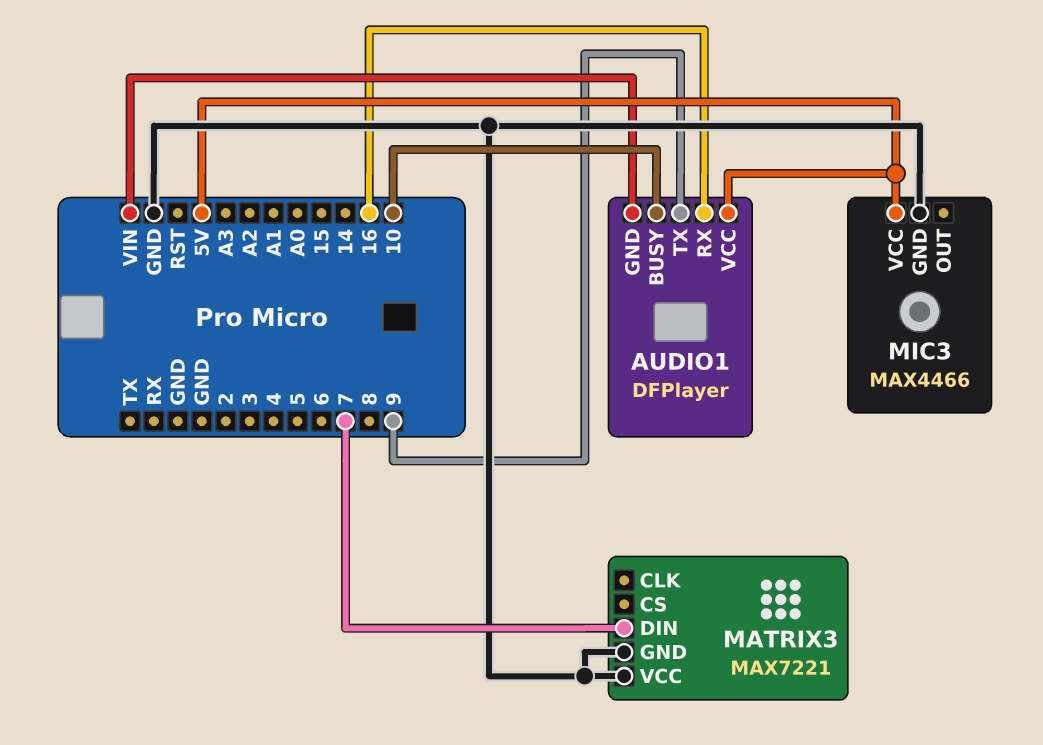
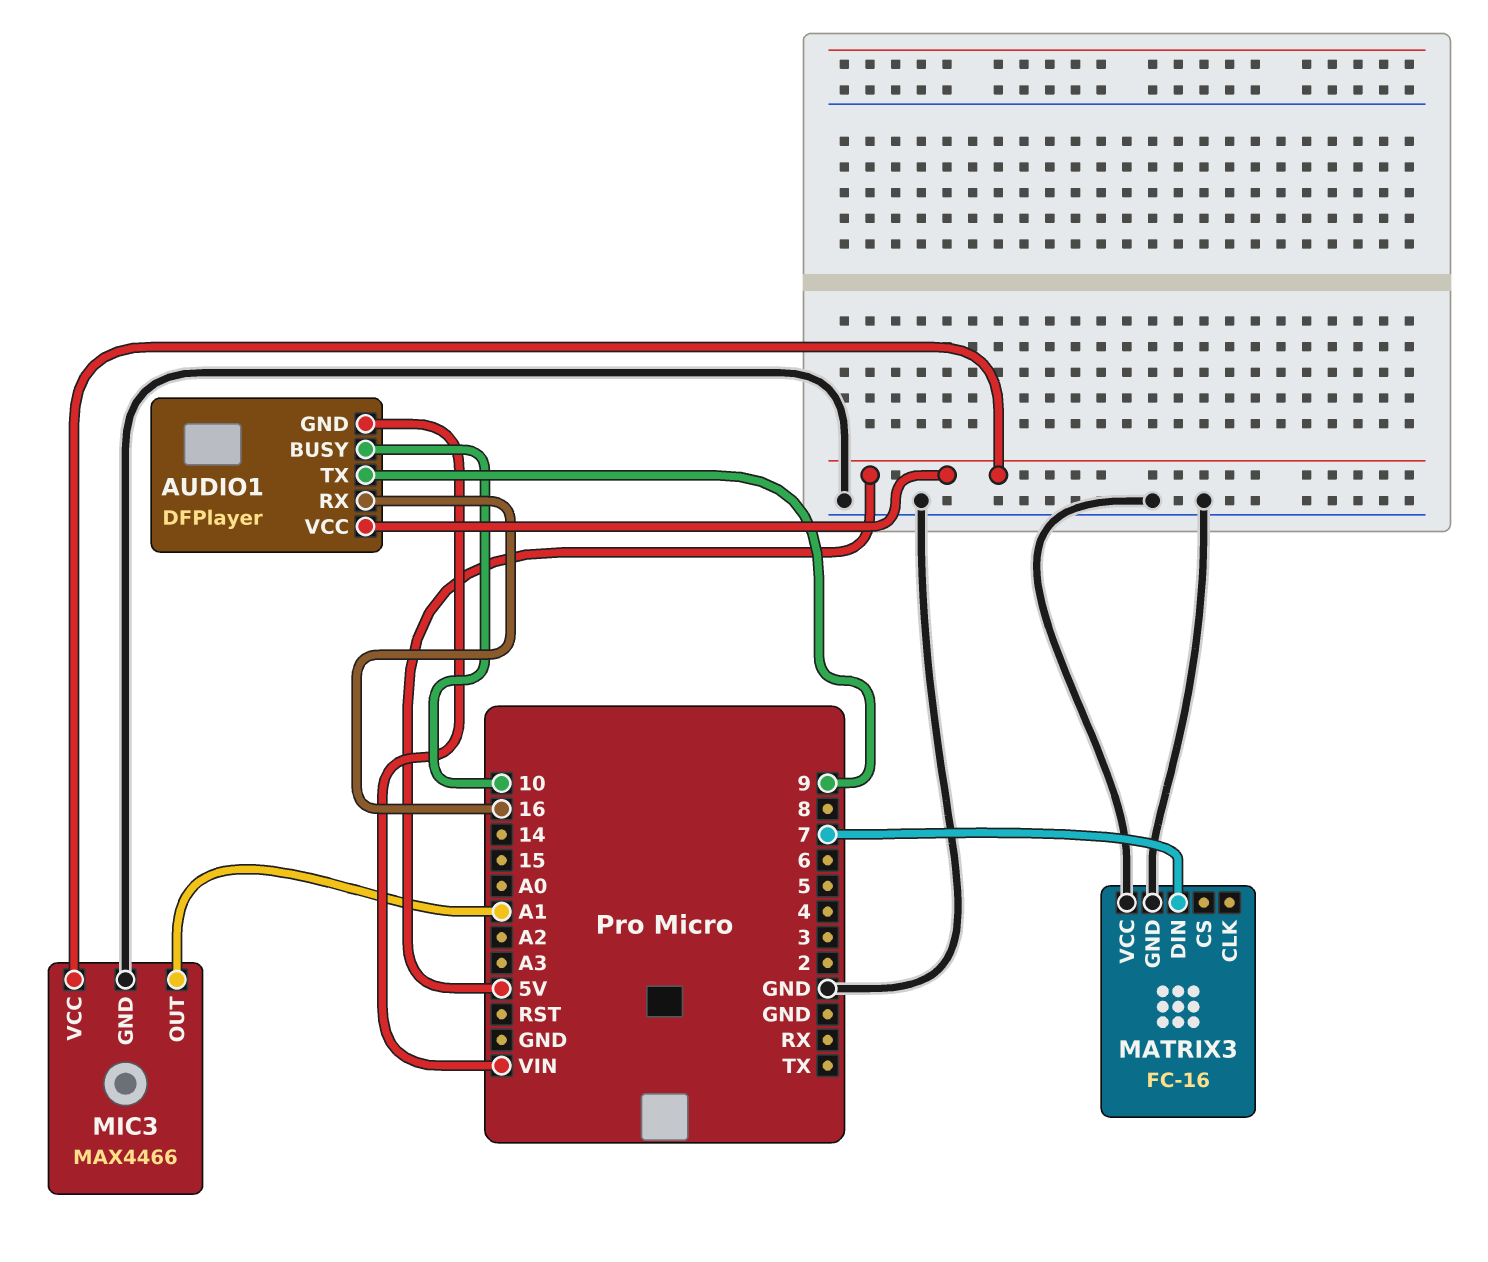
MATRIX3: MAX7221 -> FC-16
MIC3 pin OUT: none -> A1

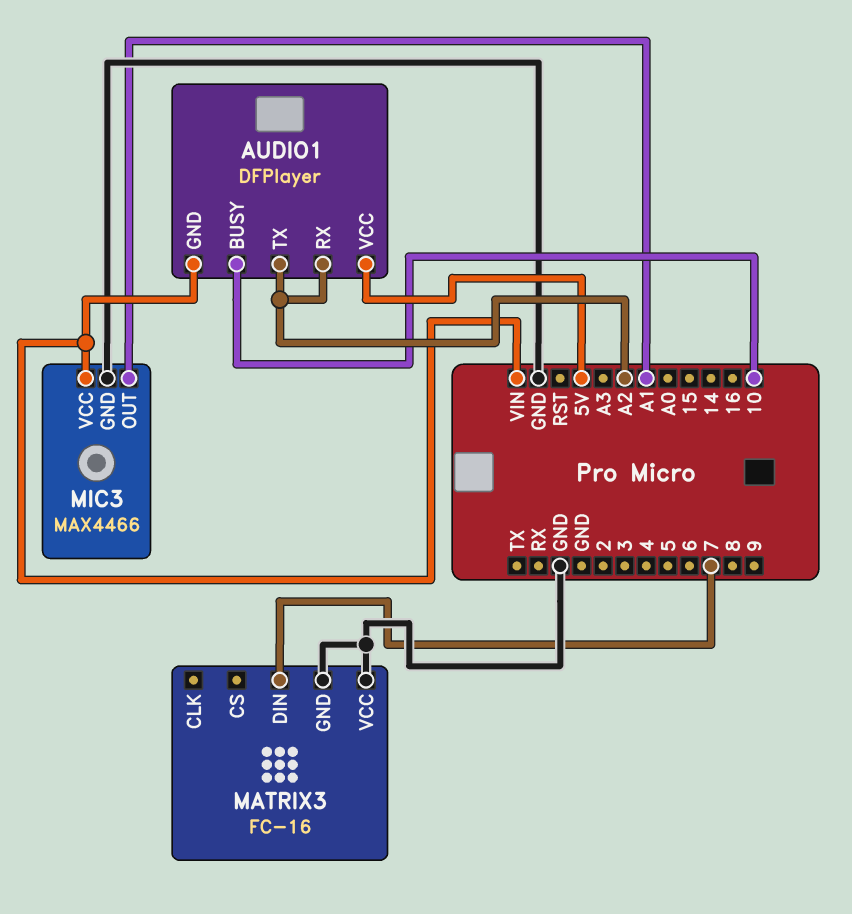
AUDIO1 pin RX: 16 -> A2
AUDIO1 pin TX: 9 -> A2
MIC3 pin VCC: 5V -> VIN

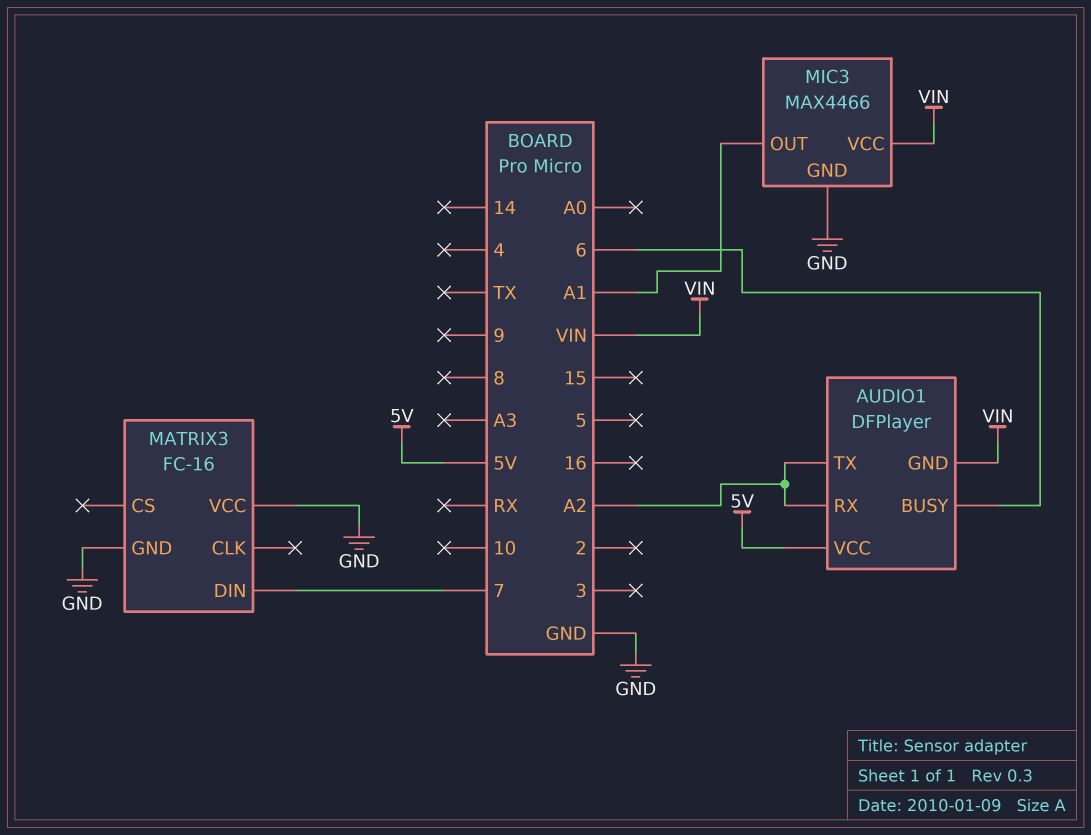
AUDIO1 pin BUSY: 10 -> 6

